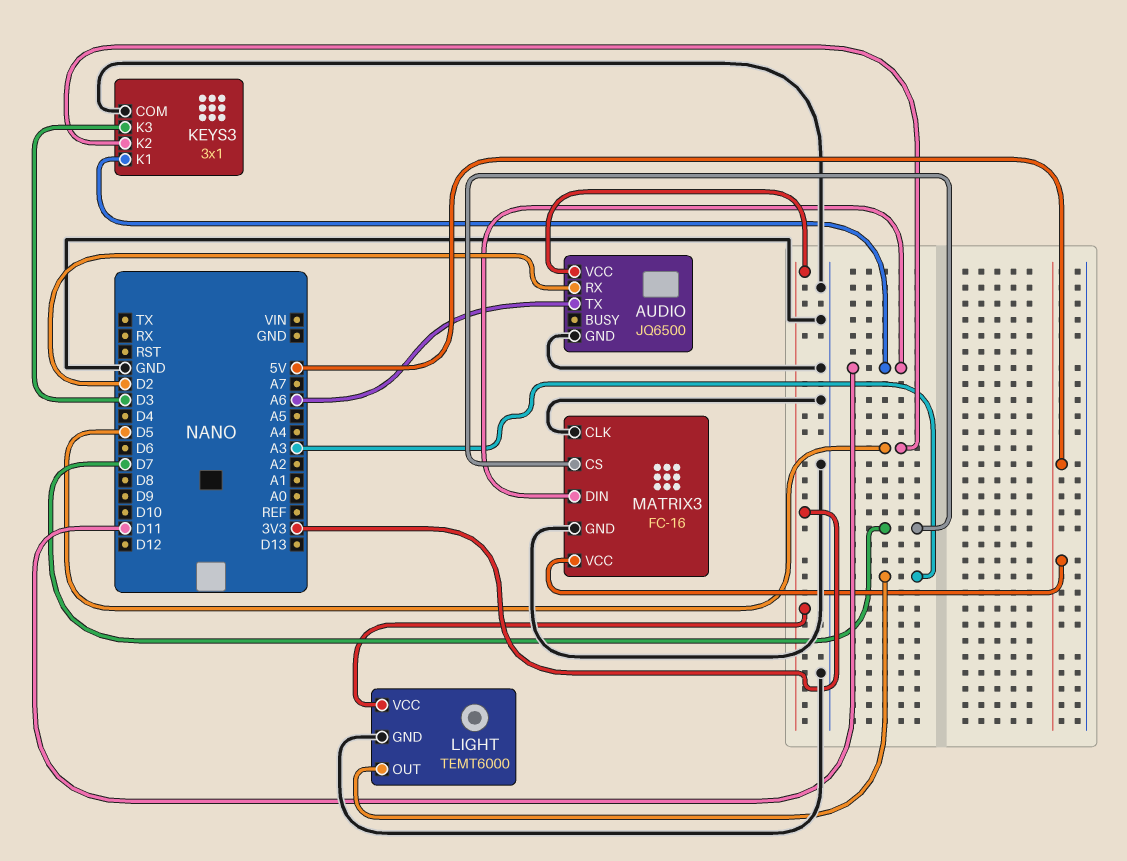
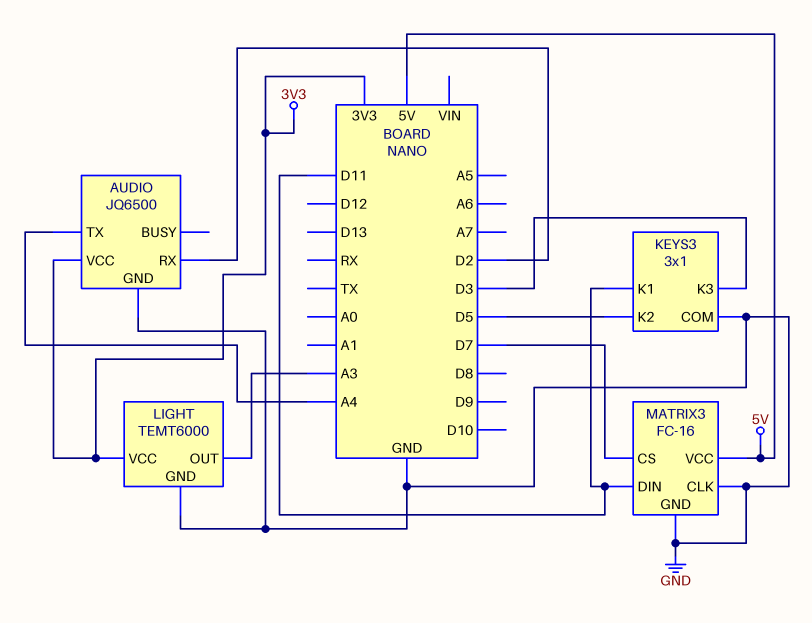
AUDIO pin TX: A6 -> A4

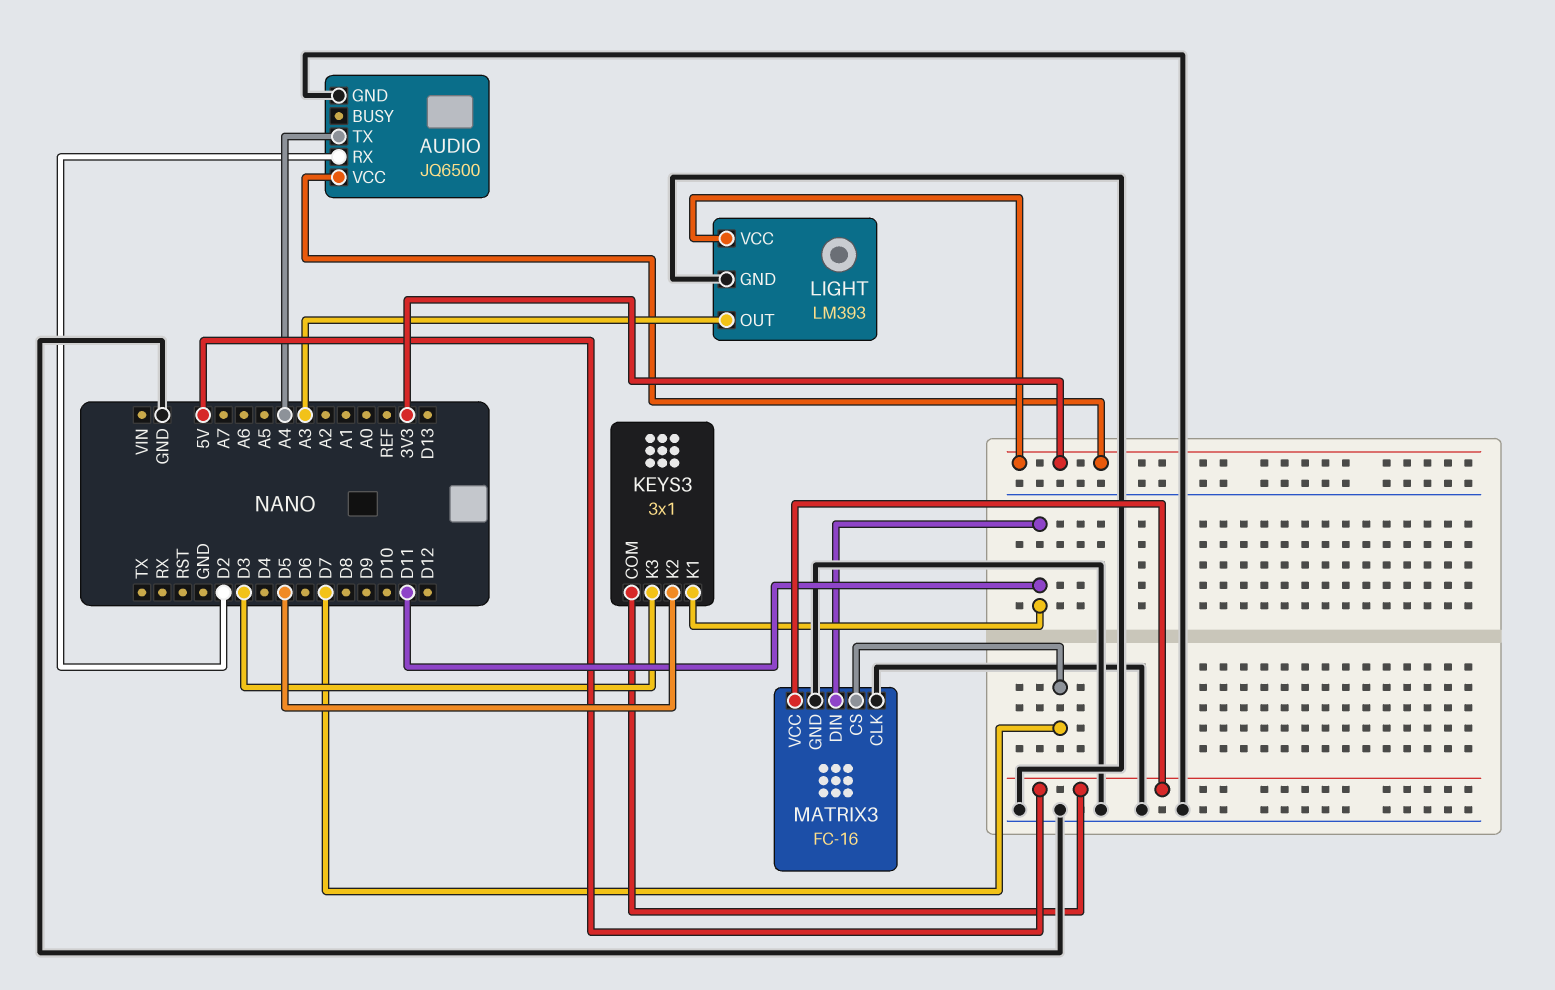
KEYS3 pin COM: GND -> 5V
LIGHT: TEMT6000 -> LM393

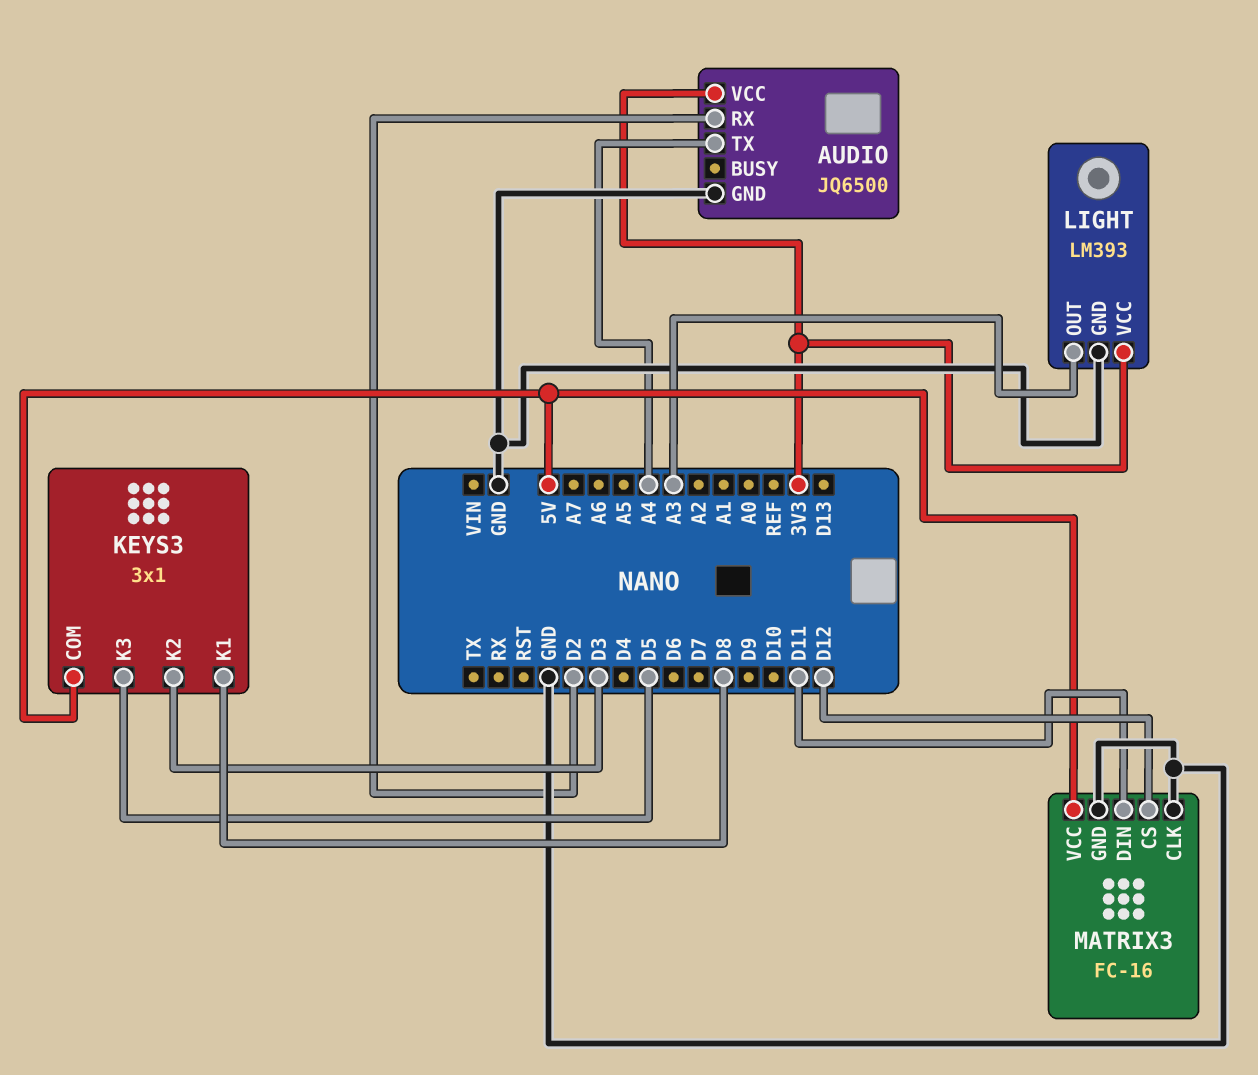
KEYS3 pin K1: D11 -> D8
KEYS3 pin K2: D5 -> D3
KEYS3 pin K3: D3 -> D5
MATRIX3 pin CS: D7 -> D12

